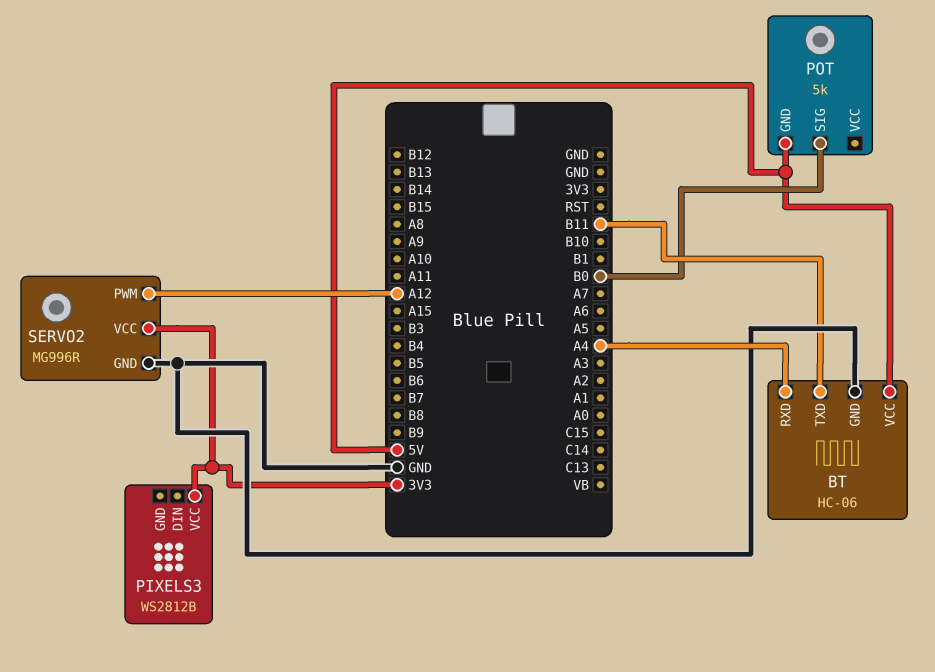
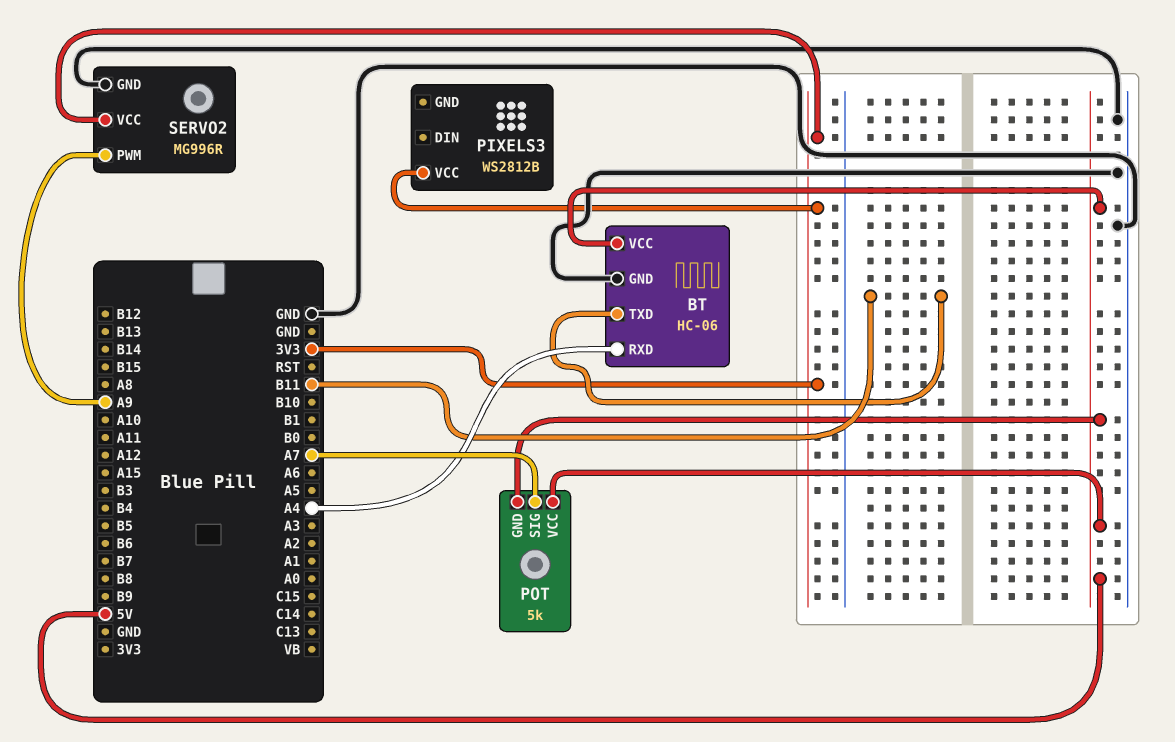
POT pin SIG: B0 -> A7
POT pin VCC: none -> 5V
SERVO2 pin PWM: A12 -> A9

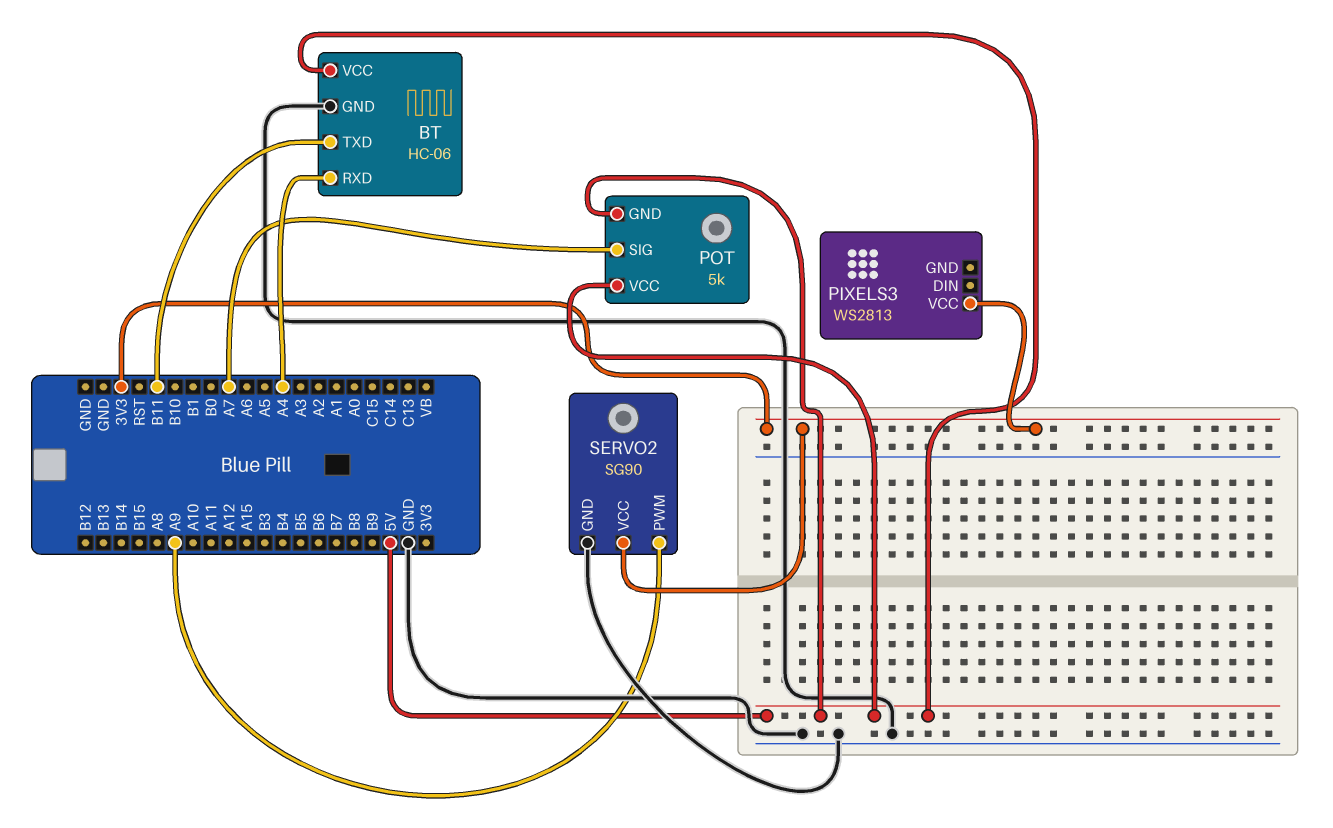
PIXELS3: WS2812B -> WS2813
SERVO2: MG996R -> SG90

